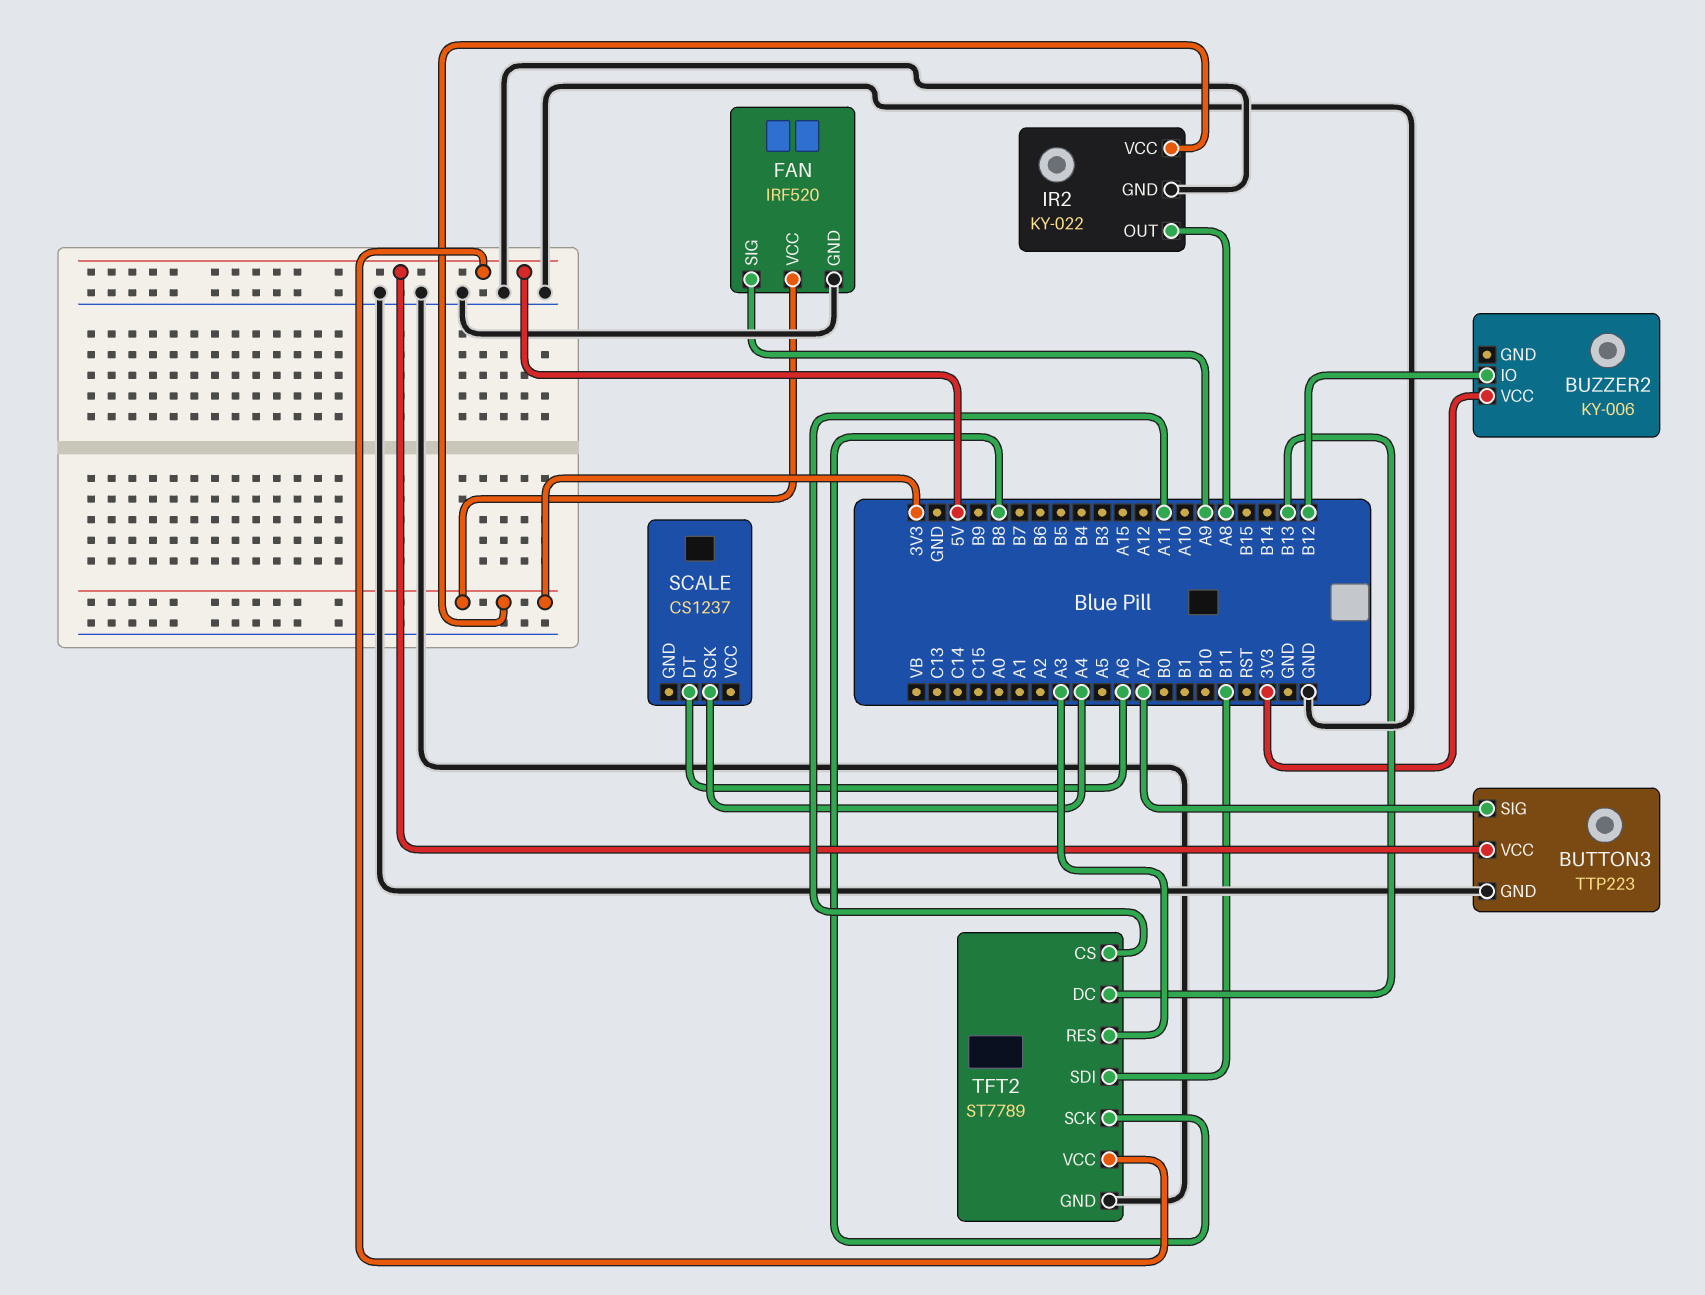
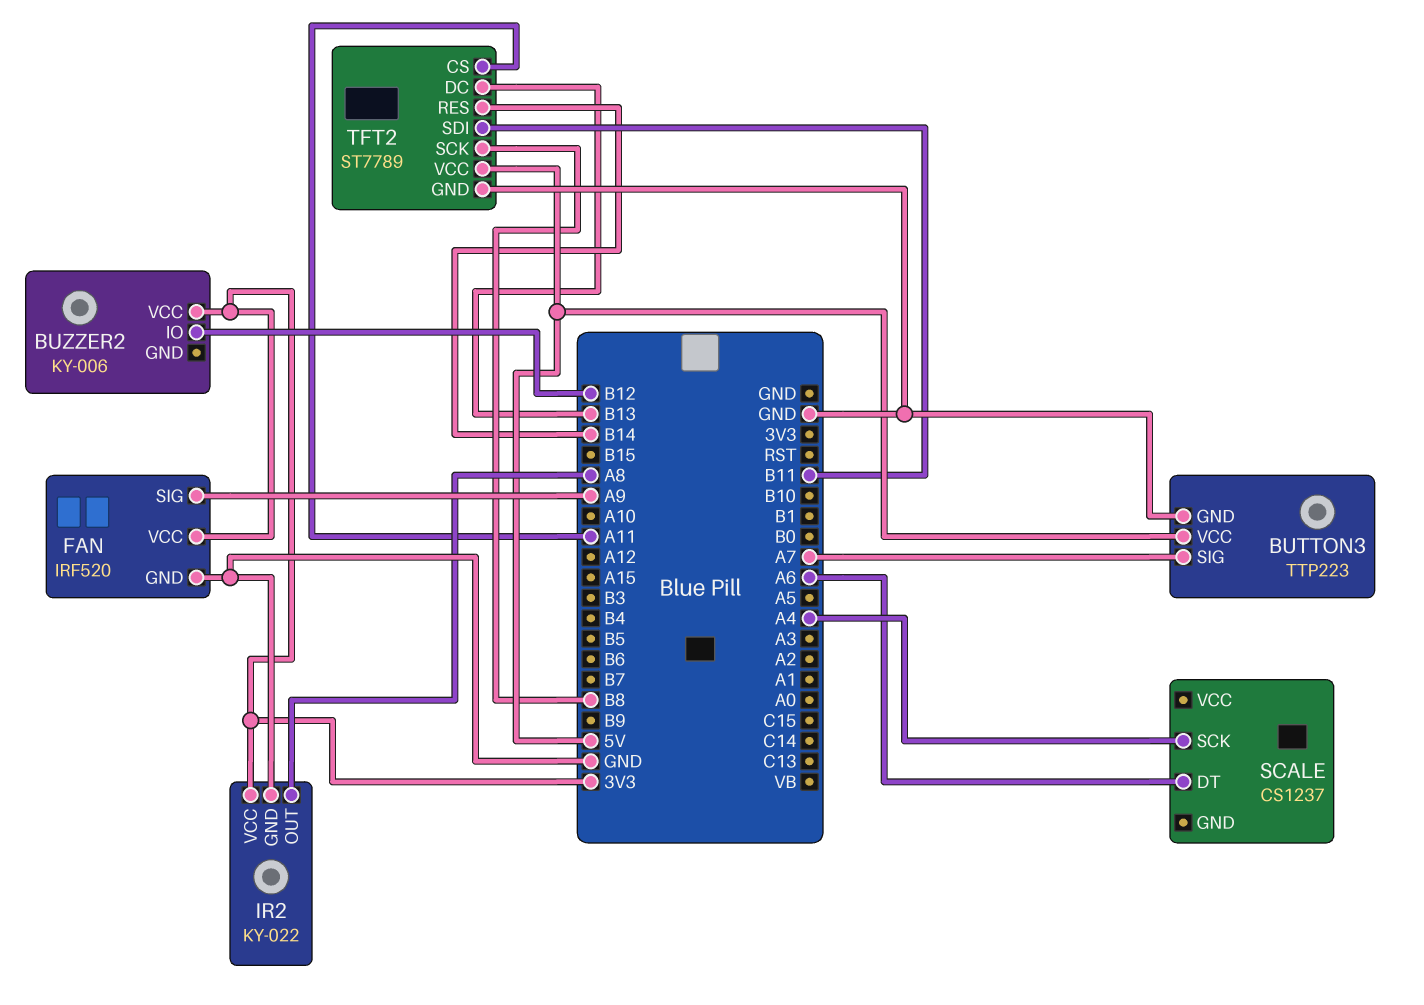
TFT2 pin RES: A3 -> B14

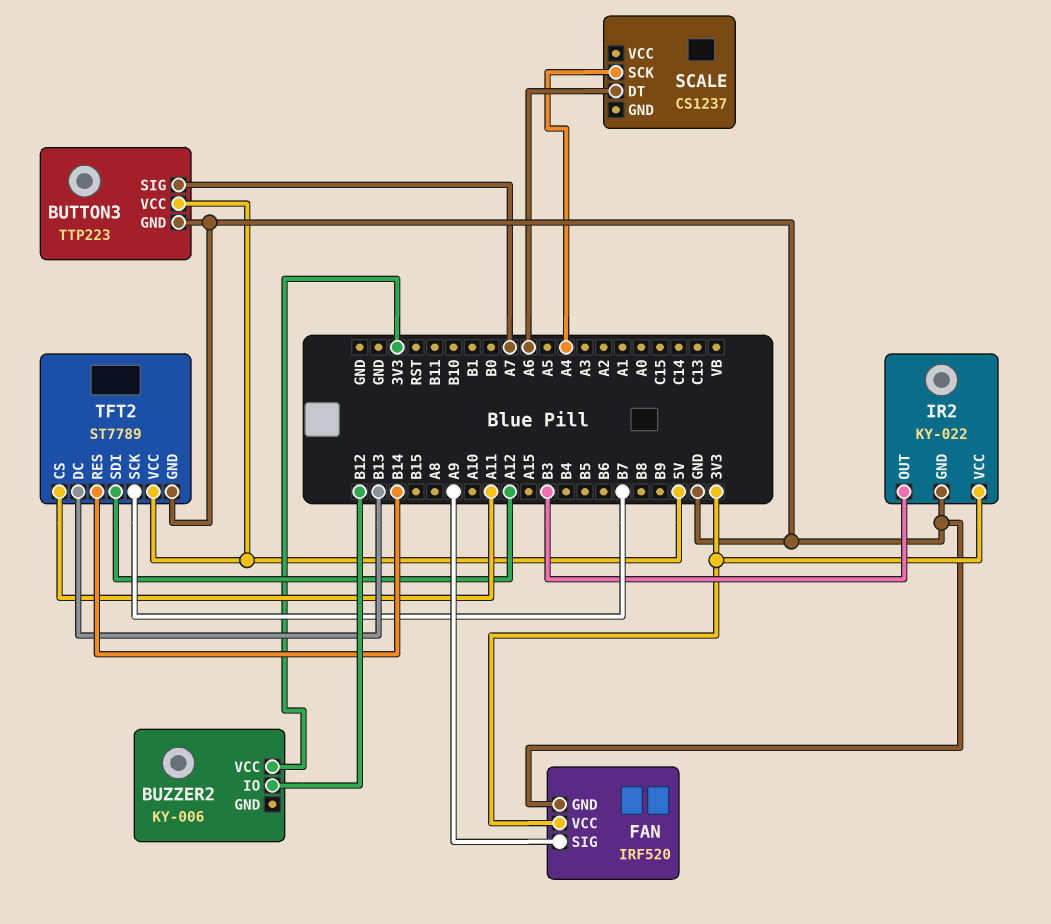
IR2 pin OUT: A8 -> B3
TFT2 pin SCK: B8 -> B7
TFT2 pin SDI: B11 -> A12

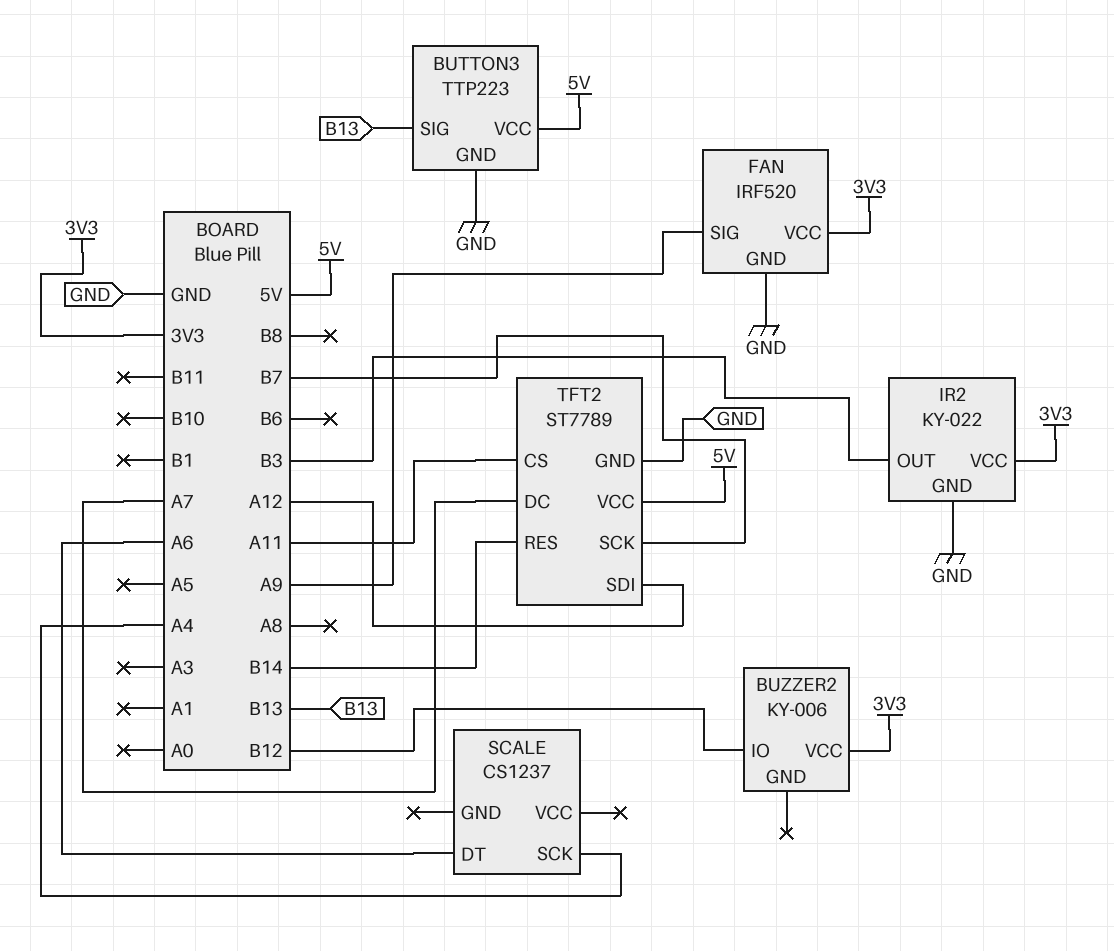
BUTTON3 pin SIG: A7 -> B13
TFT2 pin DC: B13 -> A7

